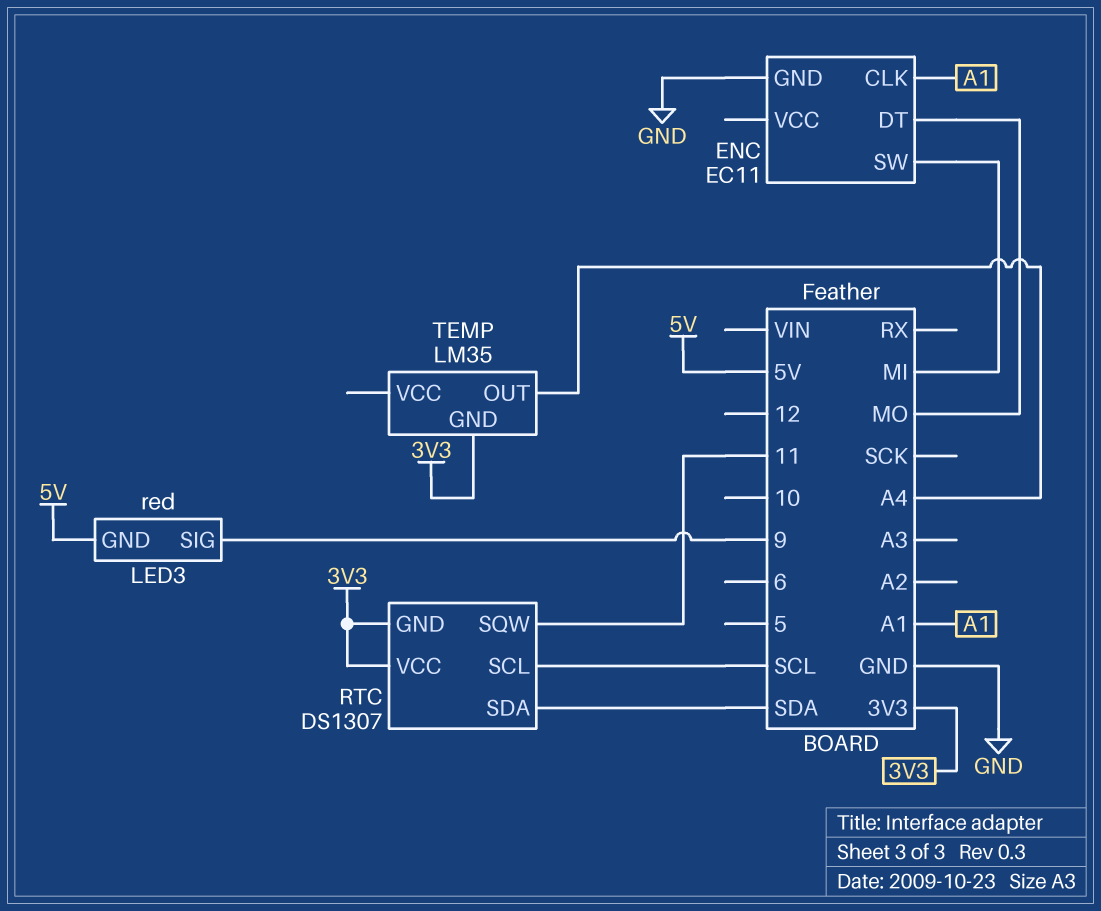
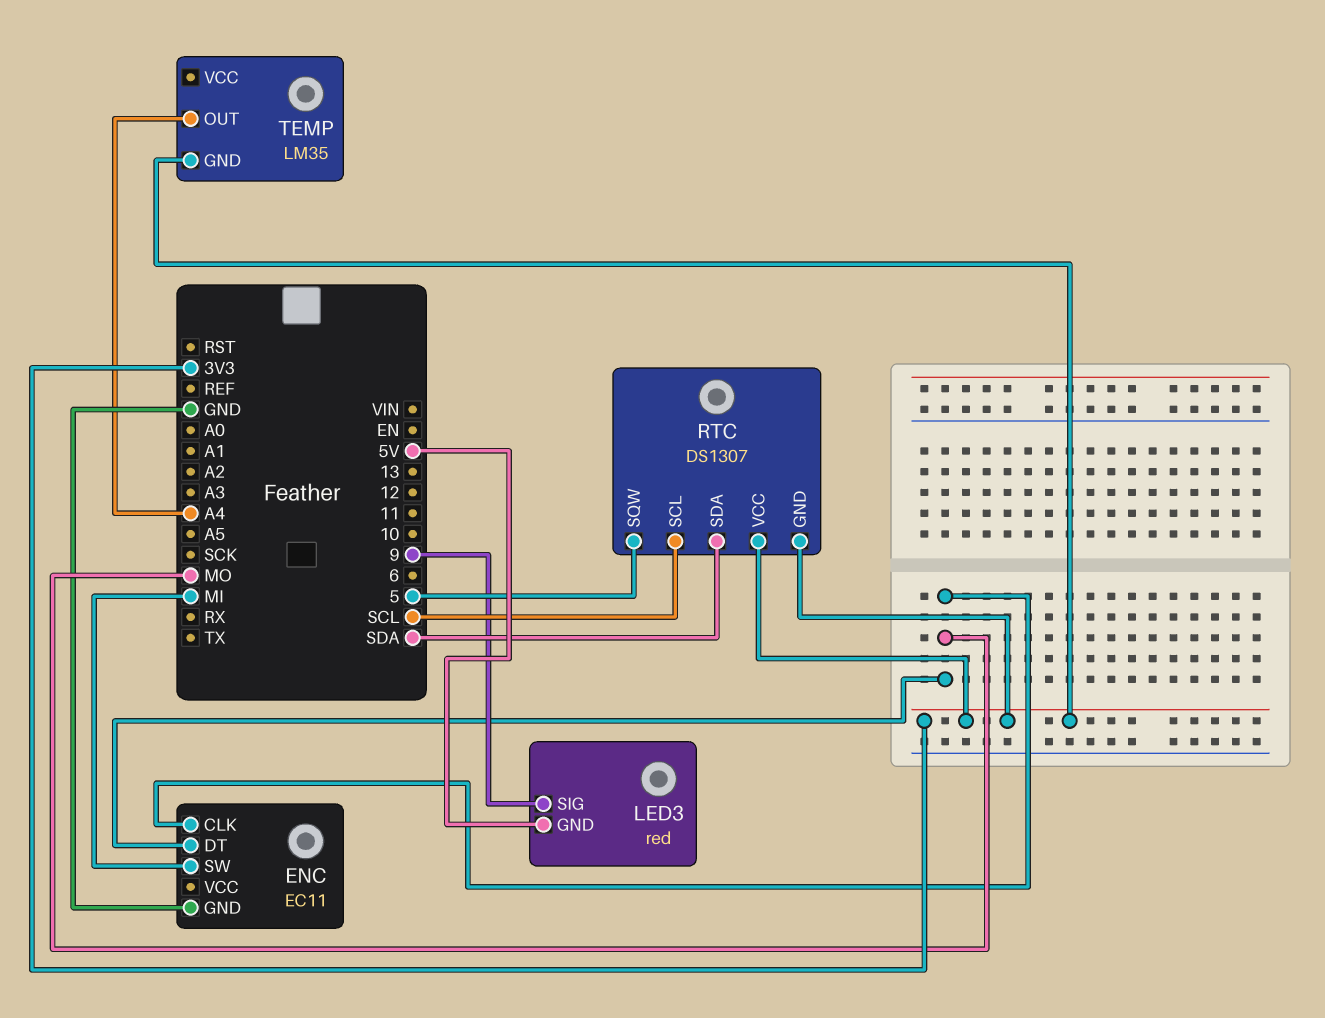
ENC pin CLK: A1 -> MO
RTC pin SQW: 11 -> 5

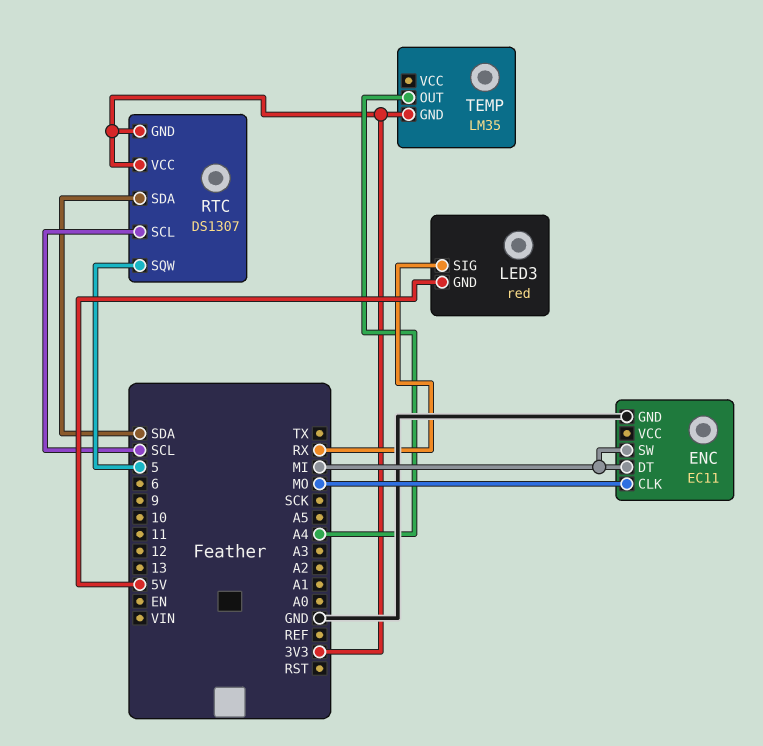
ENC pin DT: MO -> MI
LED3 pin SIG: 9 -> RX

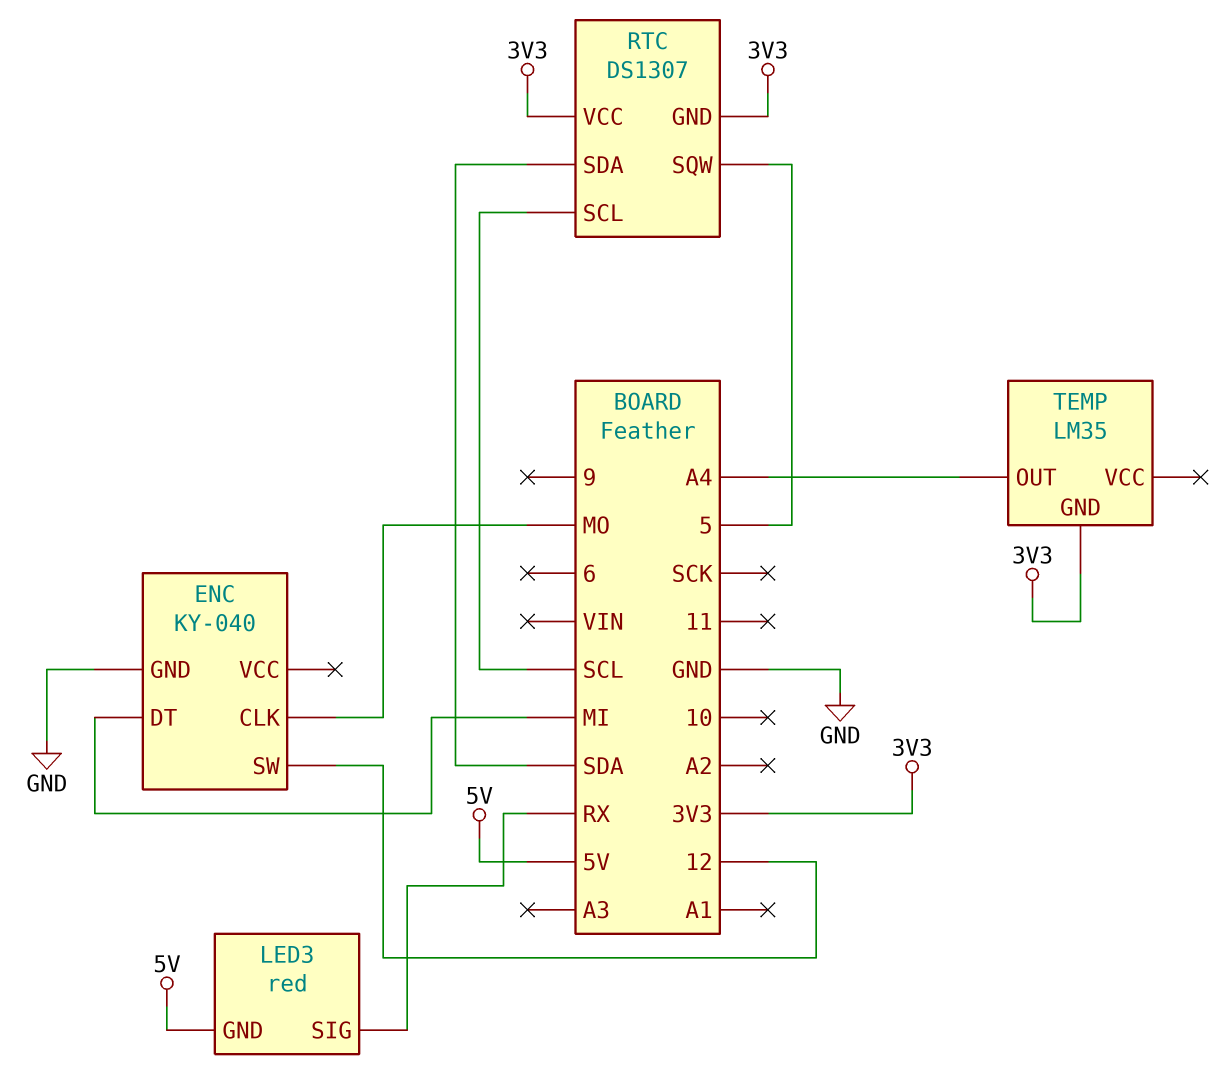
ENC: EC11 -> KY-040
ENC pin SW: MI -> 12

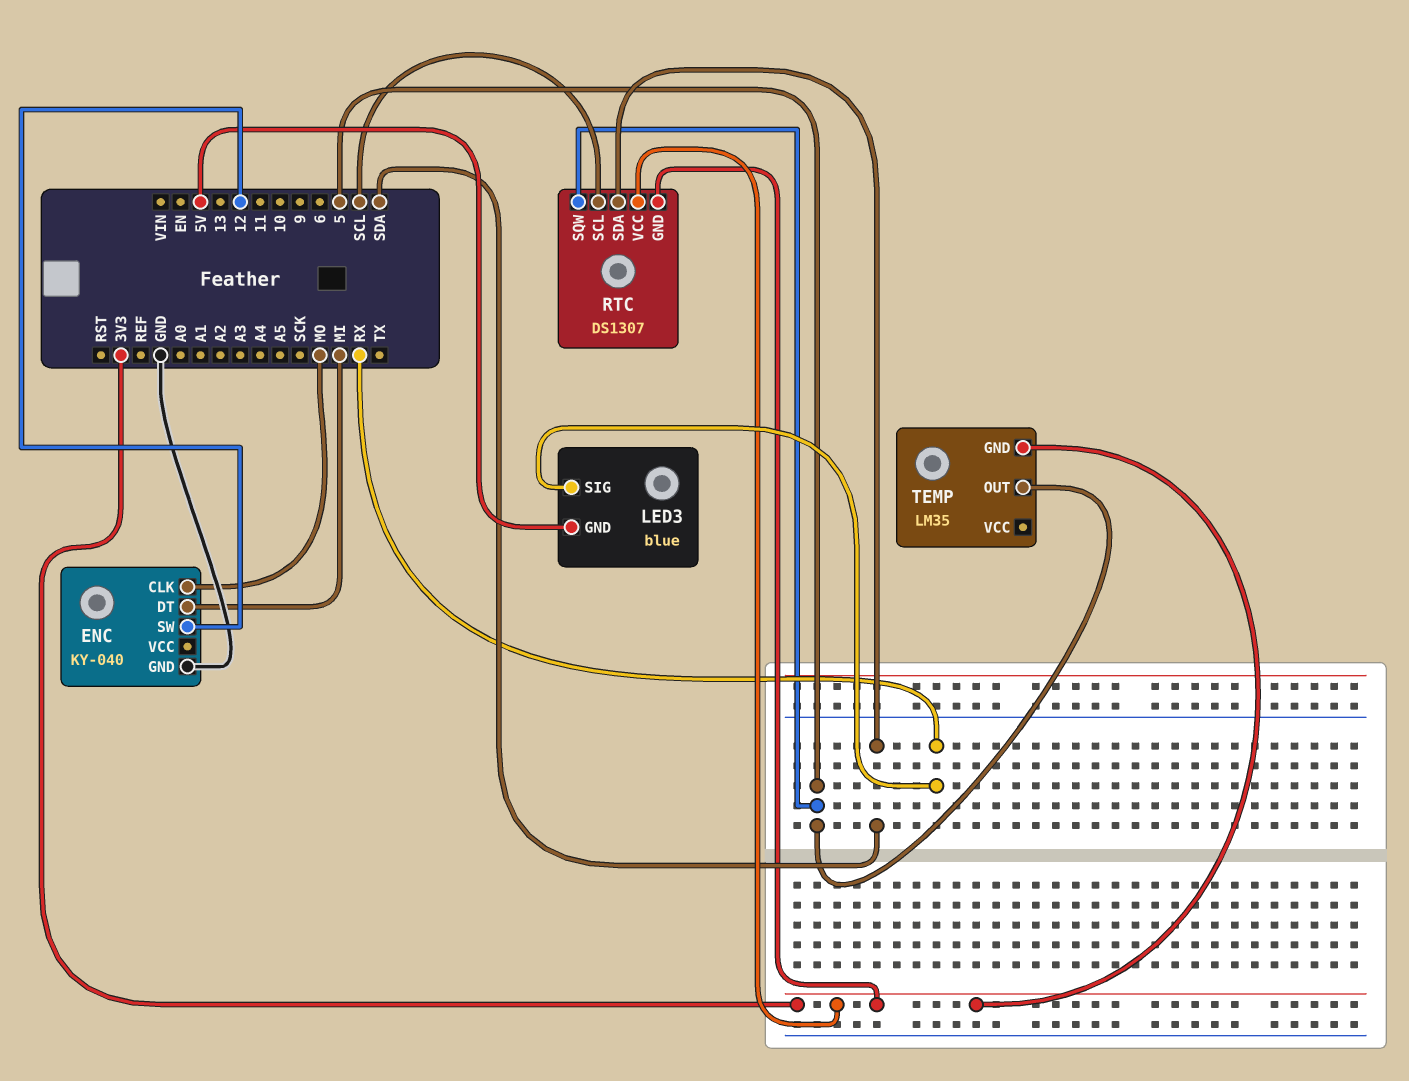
LED3: red -> blue
TEMP pin OUT: A4 -> 5

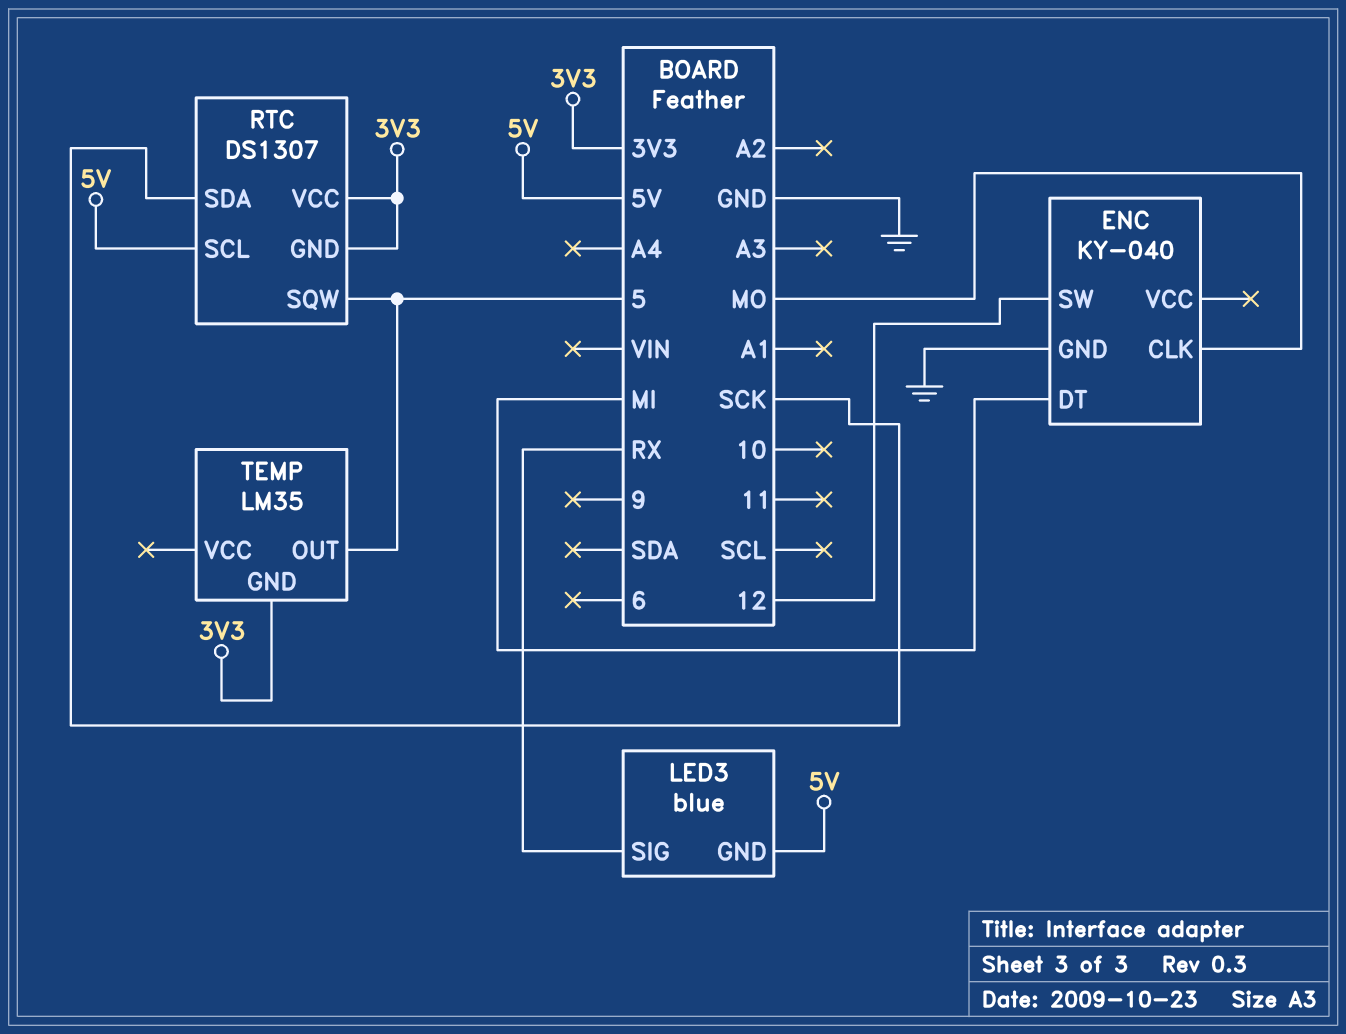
RTC pin SCL: SCL -> 5V
RTC pin SDA: SDA -> SCK

